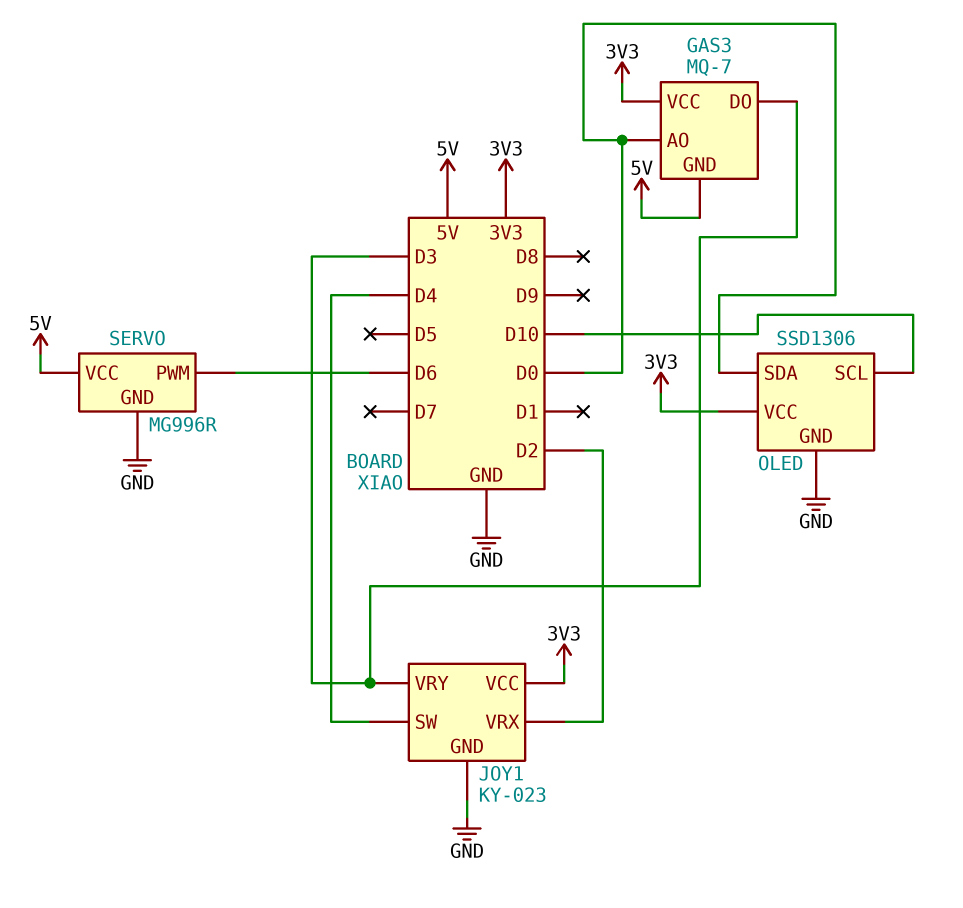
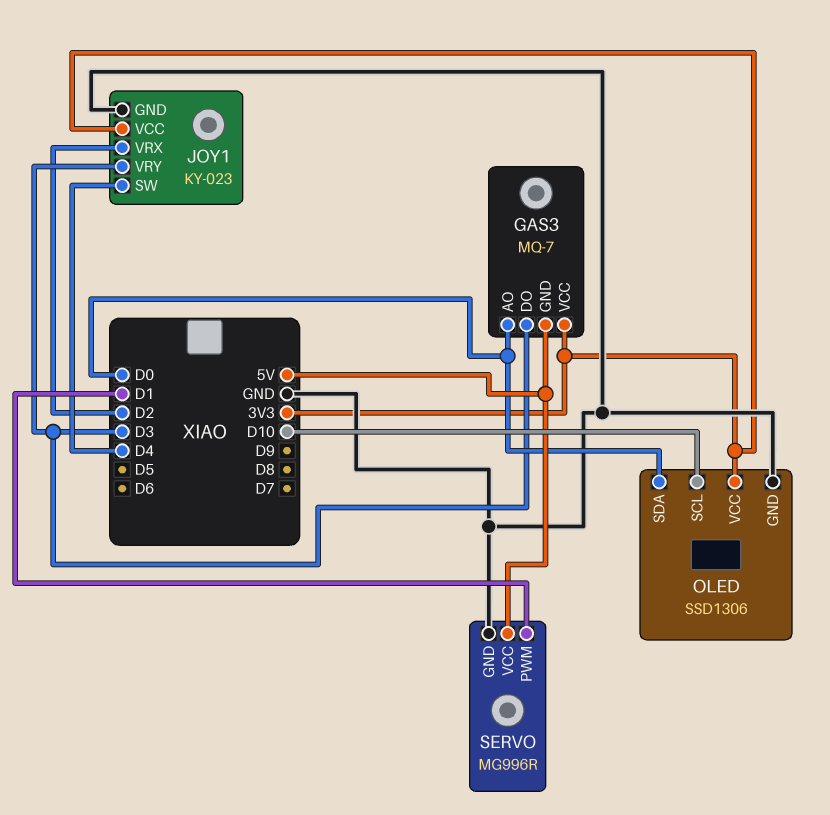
SERVO pin PWM: D6 -> D1

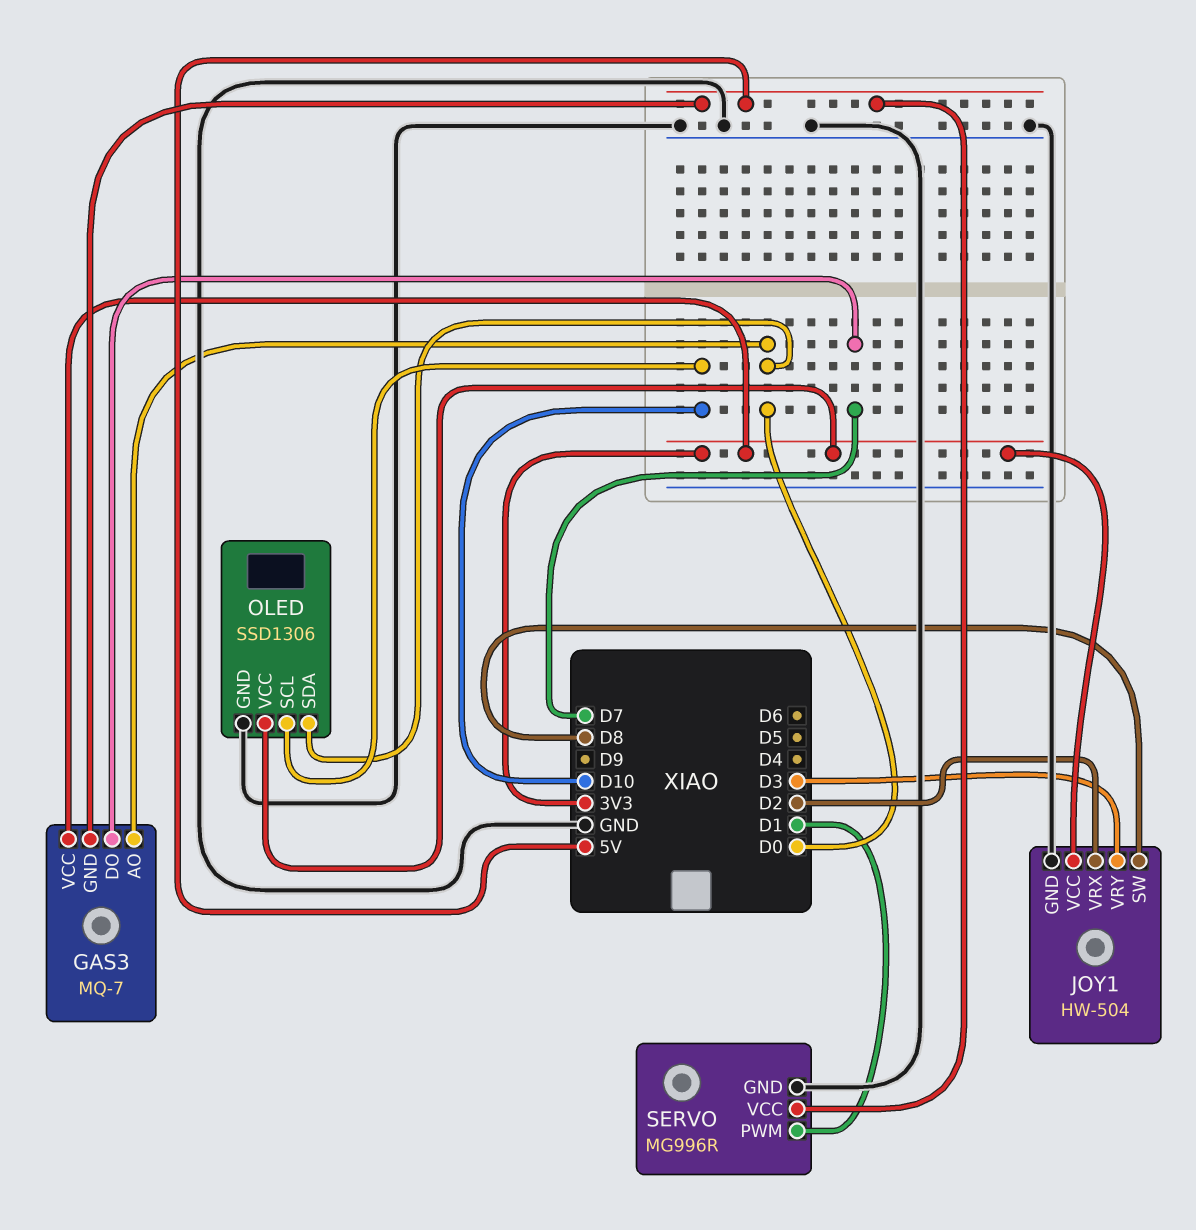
GAS3 pin DO: D3 -> D7
JOY1: KY-023 -> HW-504
JOY1 pin SW: D4 -> D8

